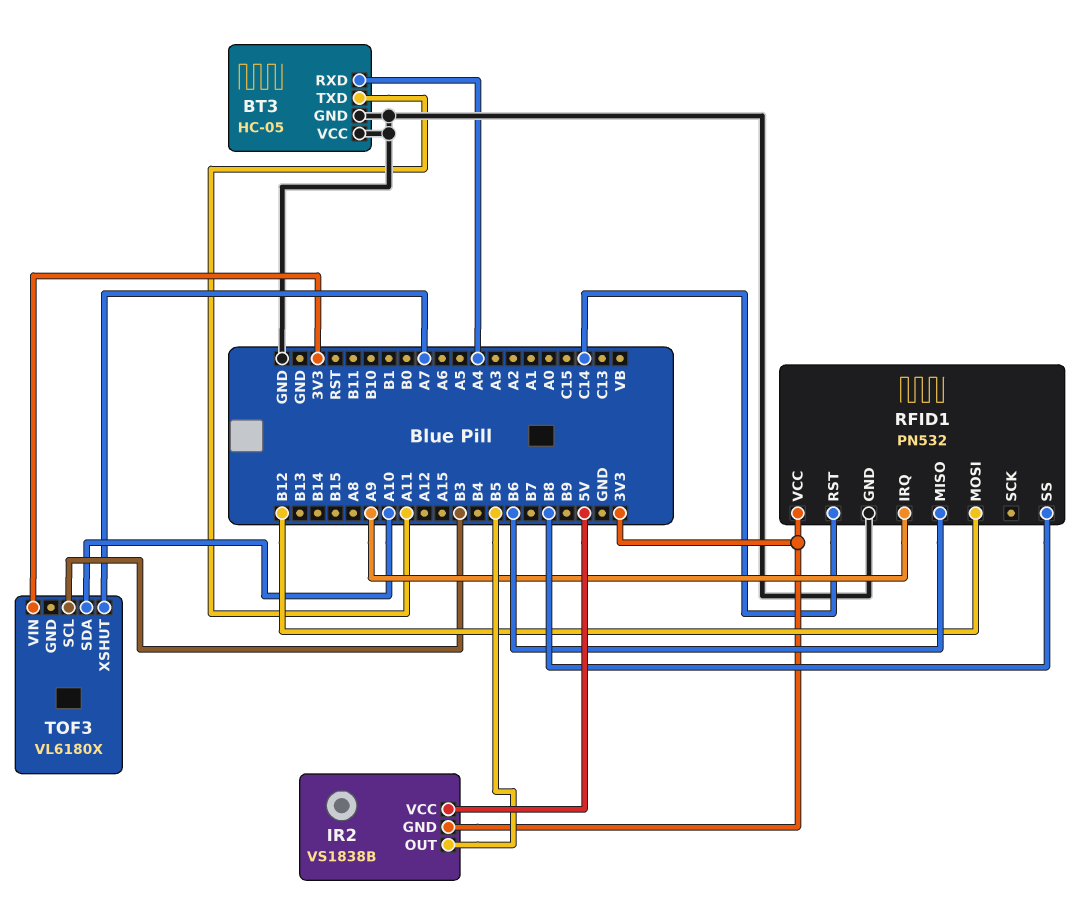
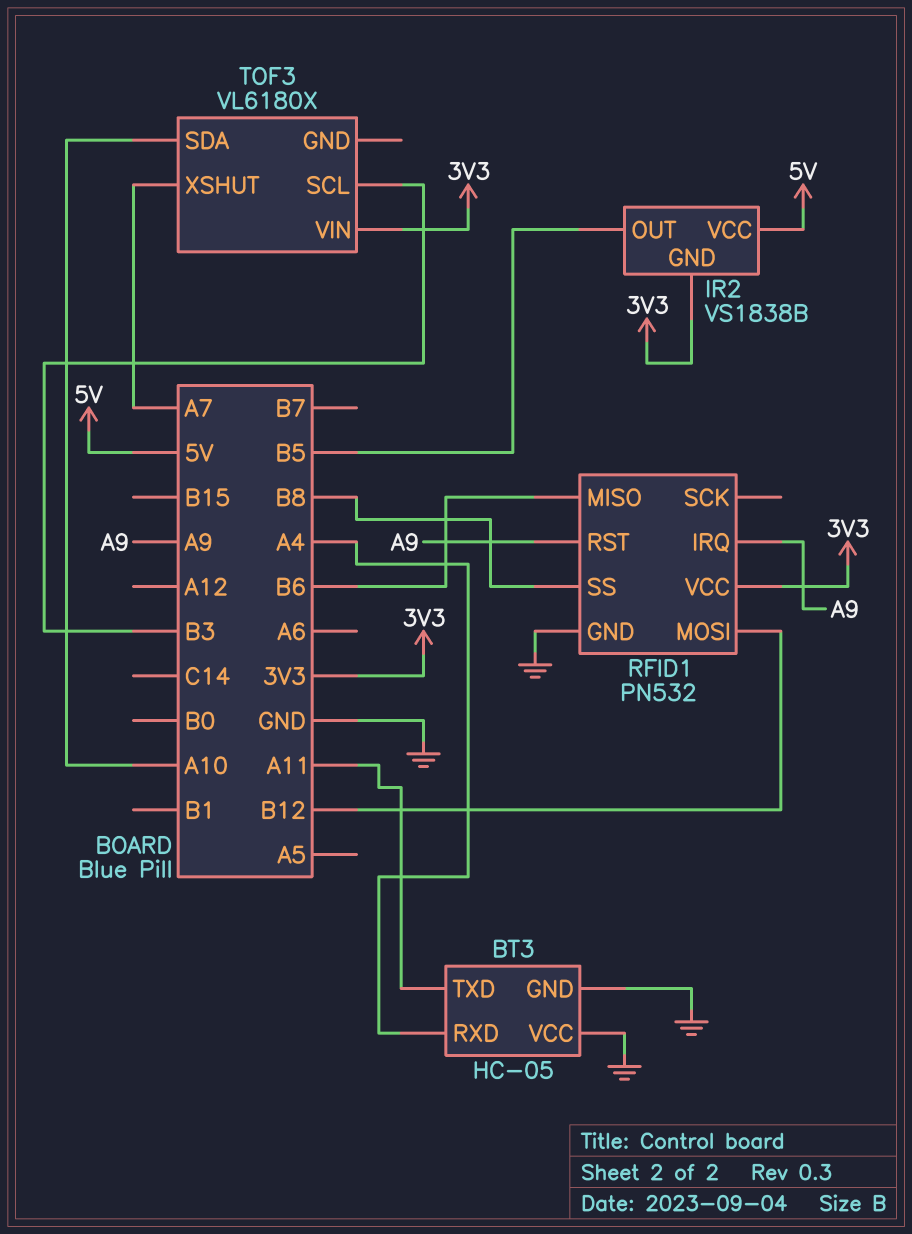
RFID1 pin RST: C14 -> A9

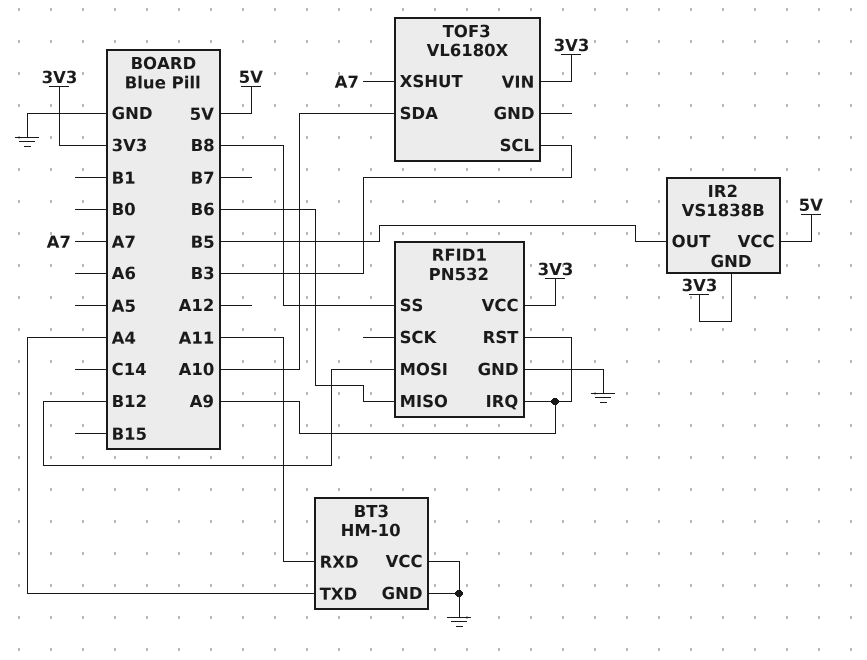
BT3: HC-05 -> HM-10
BT3 pin RXD: A4 -> A11
BT3 pin TXD: A11 -> A4

